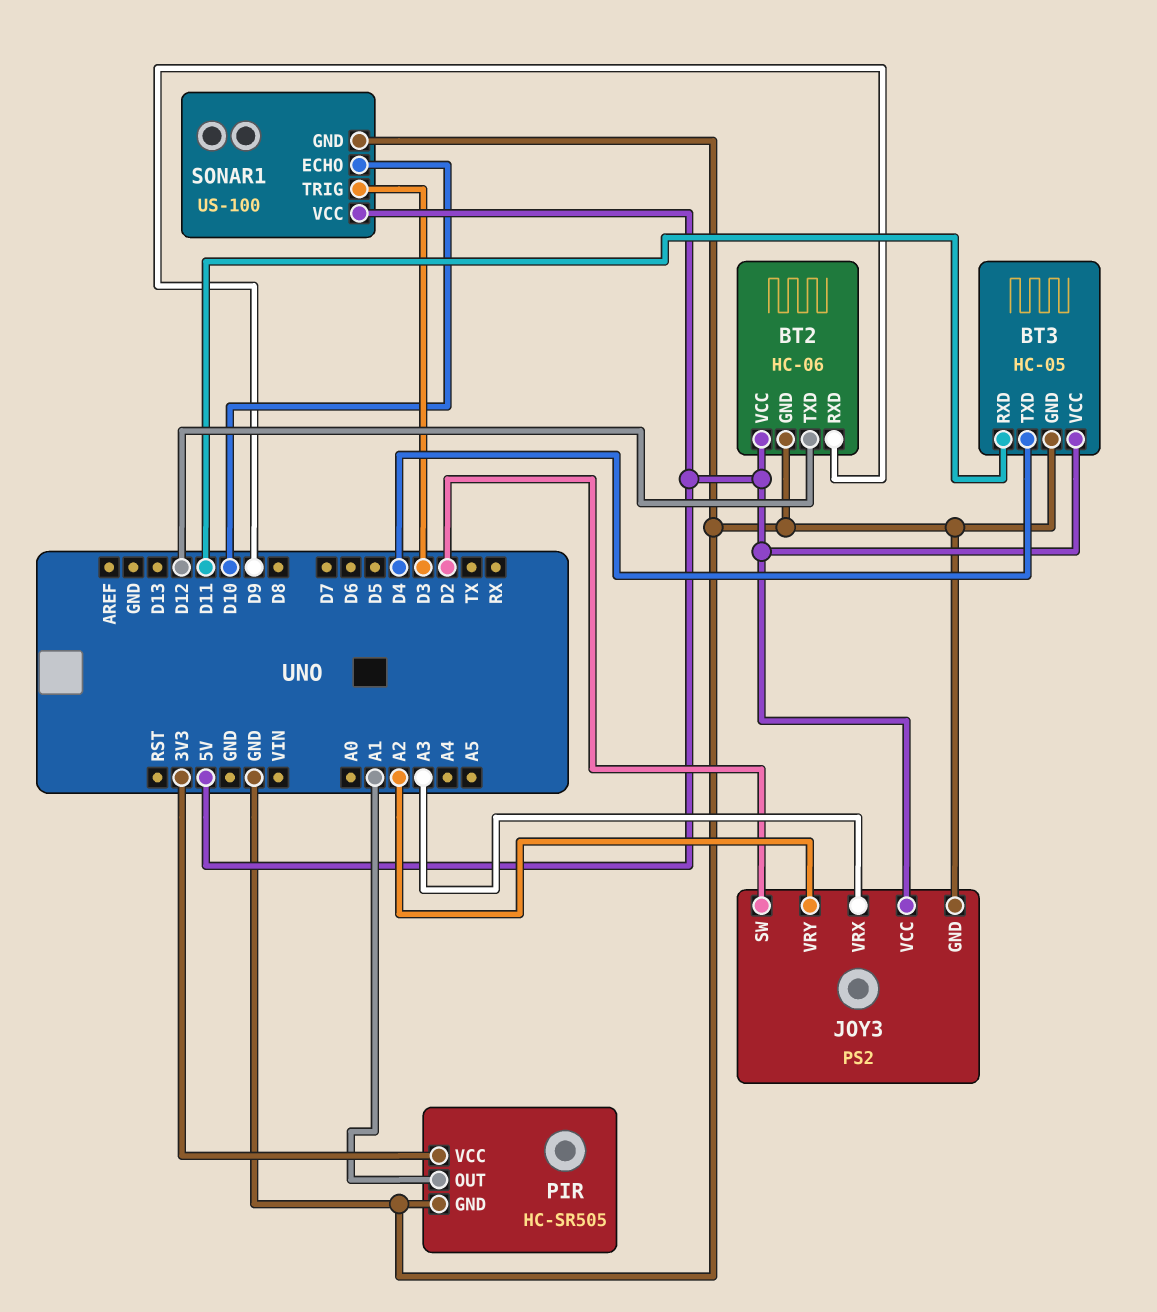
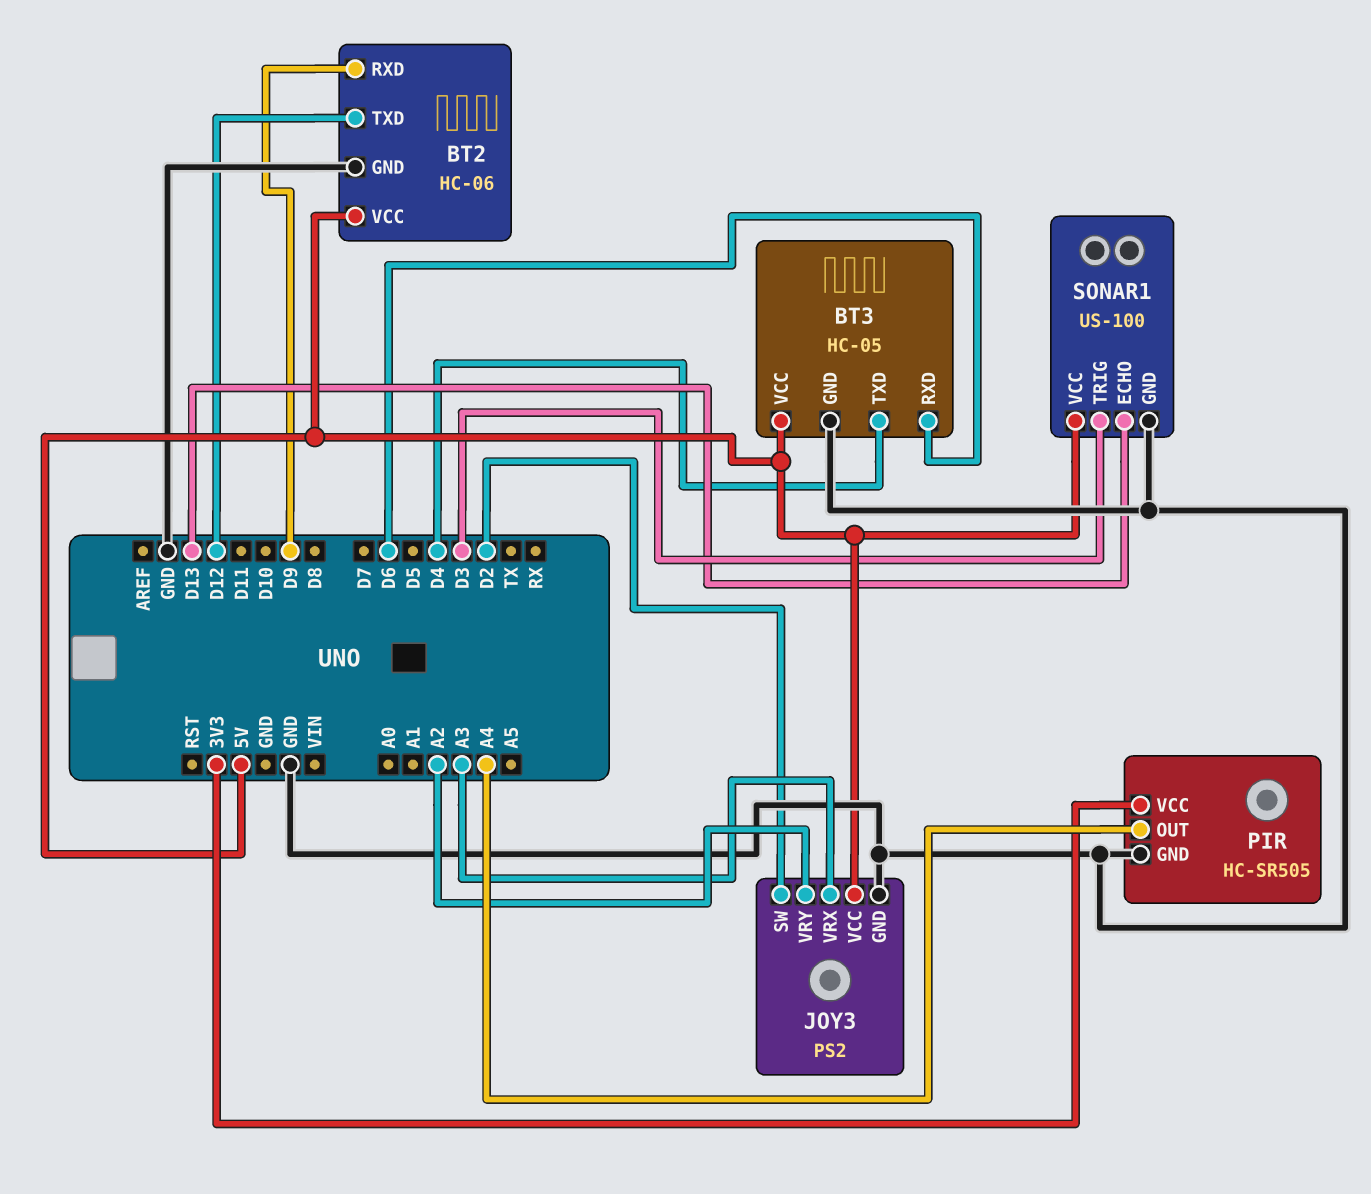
BT3 pin RXD: D11 -> D6
PIR pin OUT: A1 -> A4
SONAR1 pin ECHO: D10 -> D13

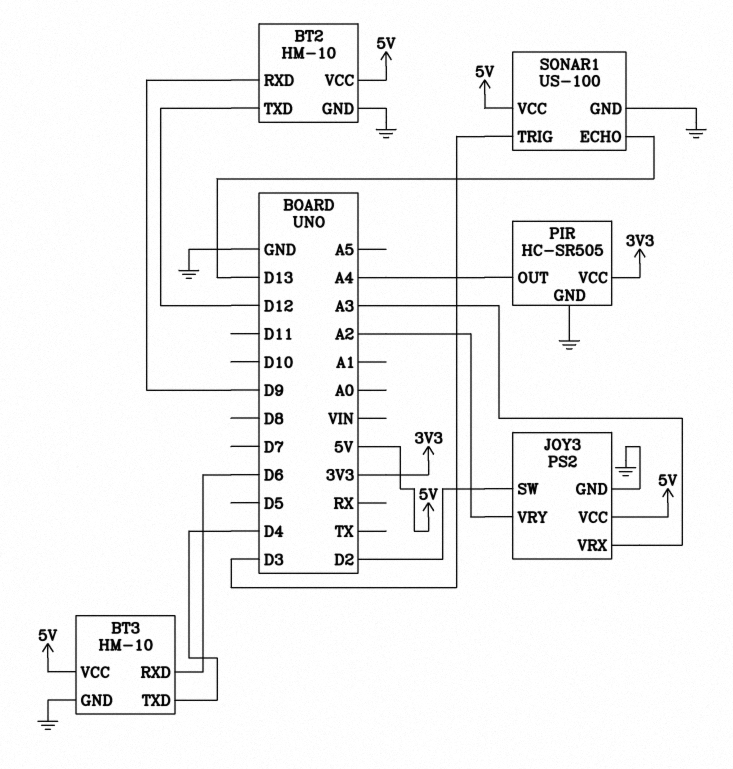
BT2: HC-06 -> HM-10
BT3: HC-05 -> HM-10

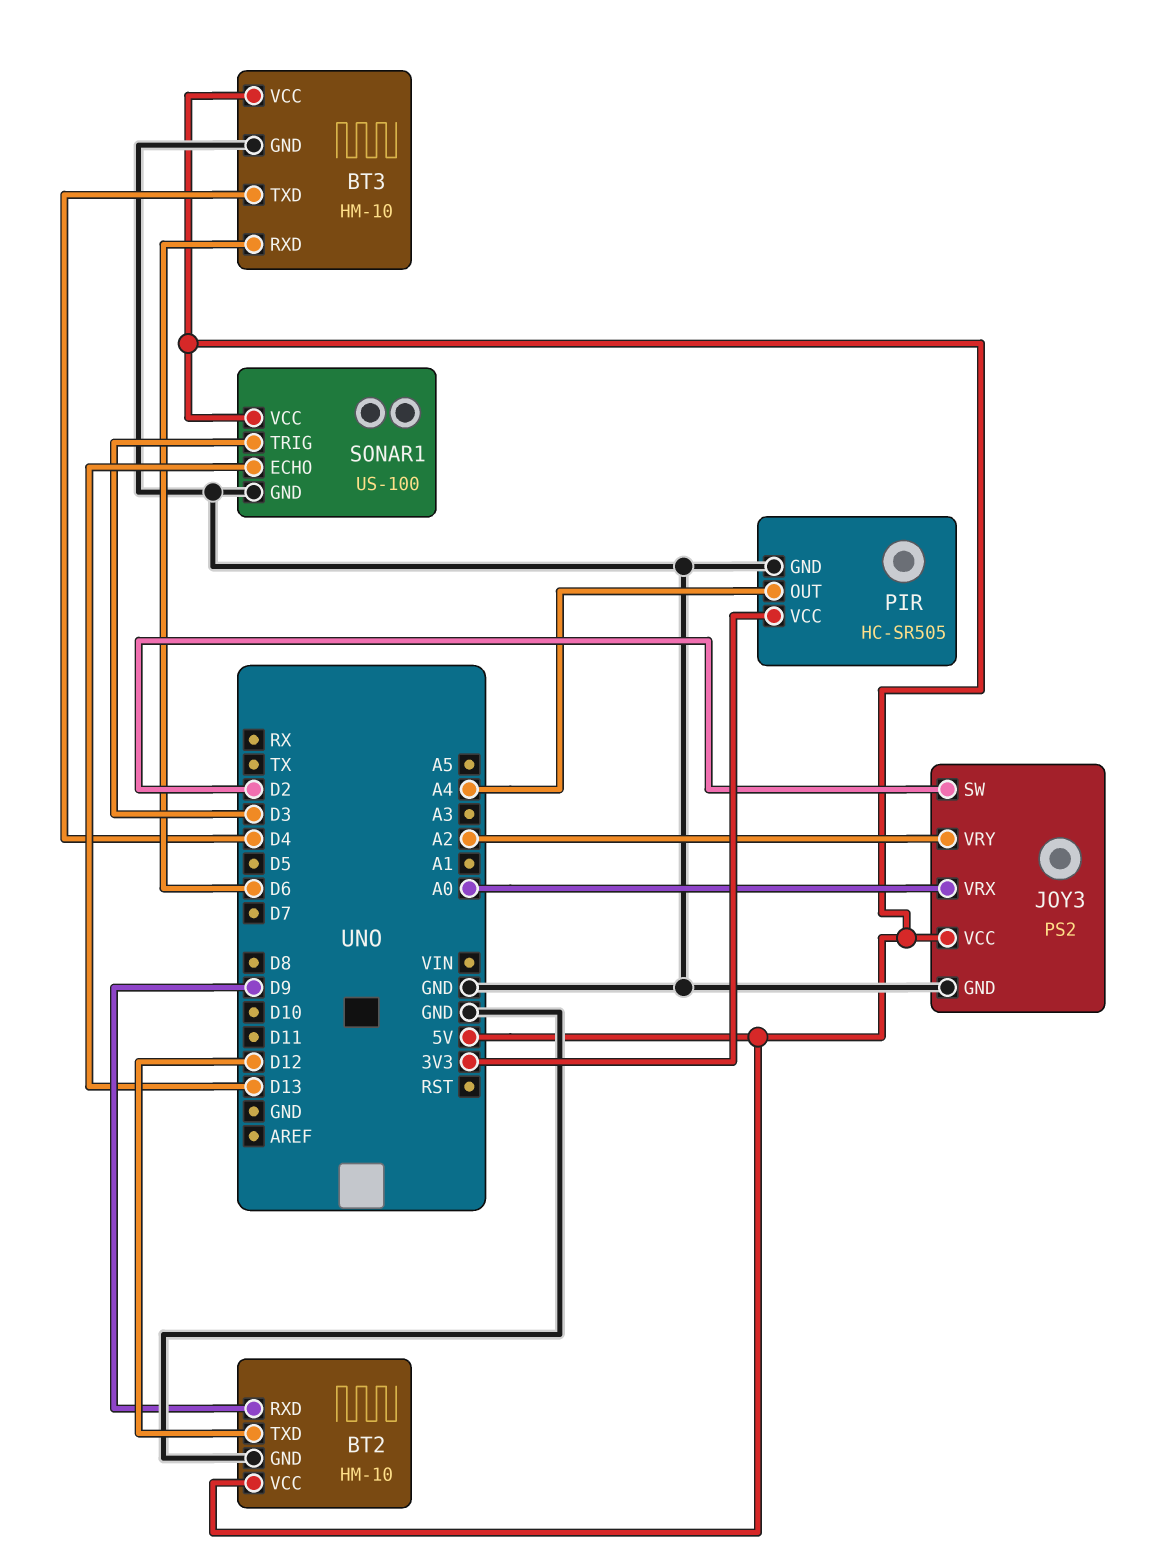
JOY3 pin VRX: A3 -> A0

